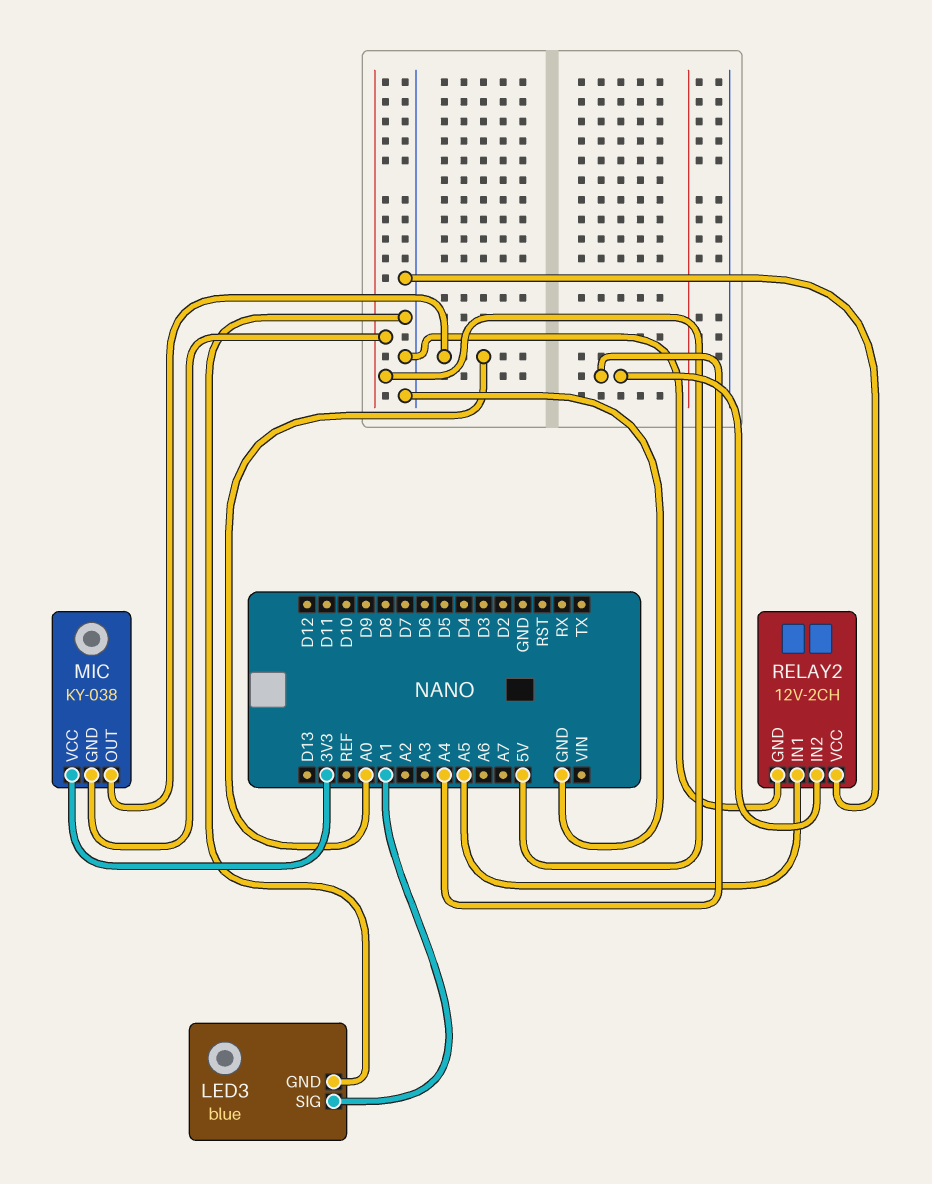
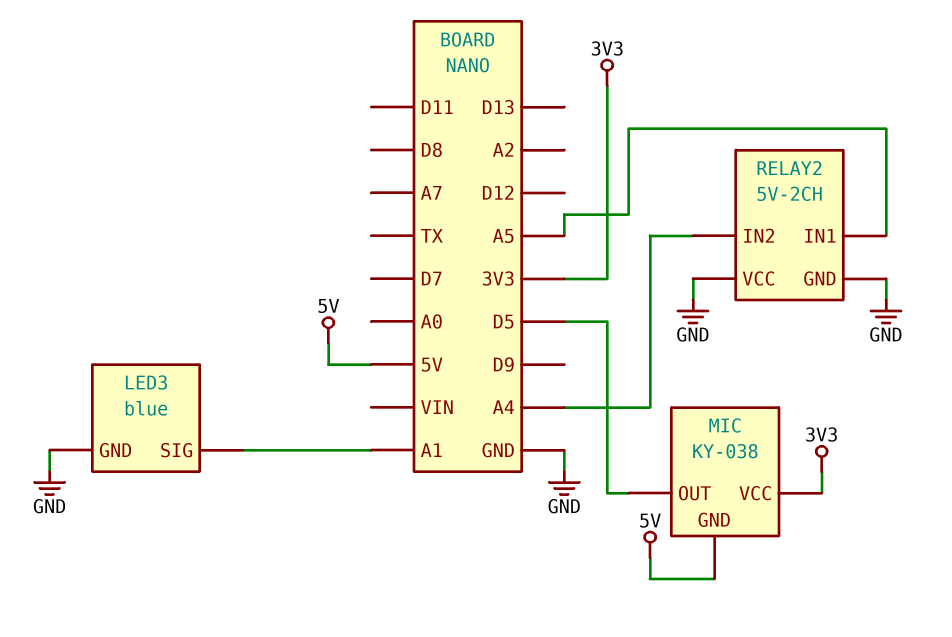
MIC pin OUT: A0 -> D5
RELAY2: 12V-2CH -> 5V-2CH

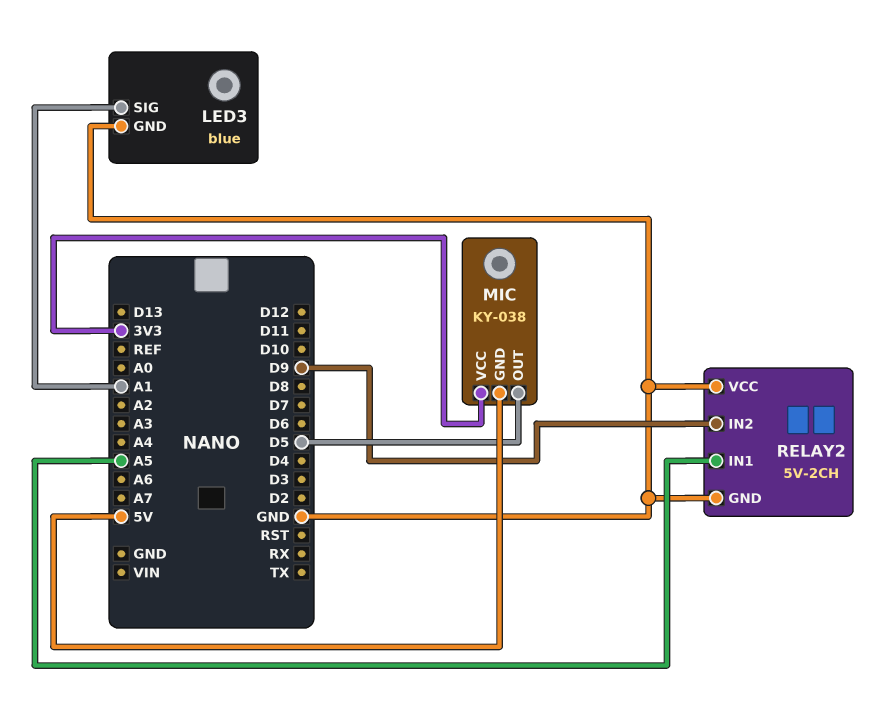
RELAY2 pin IN2: A4 -> D9

